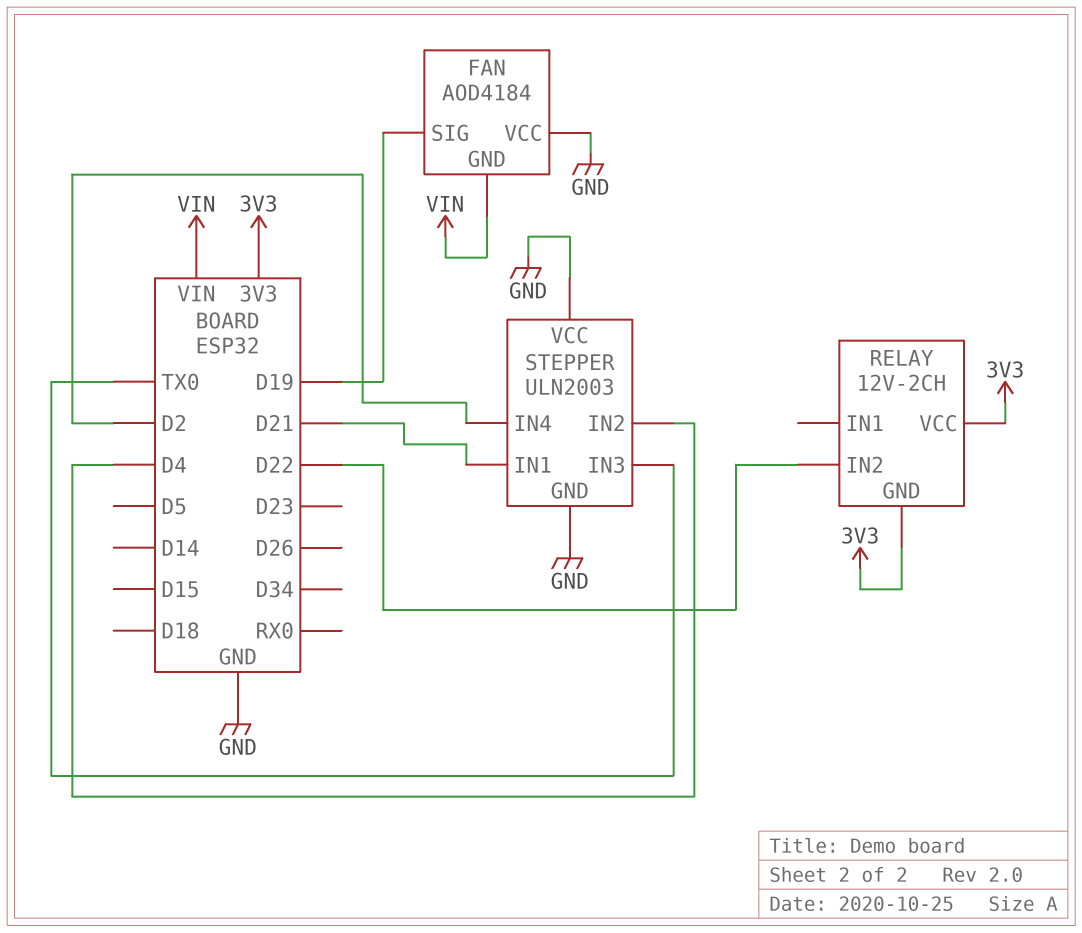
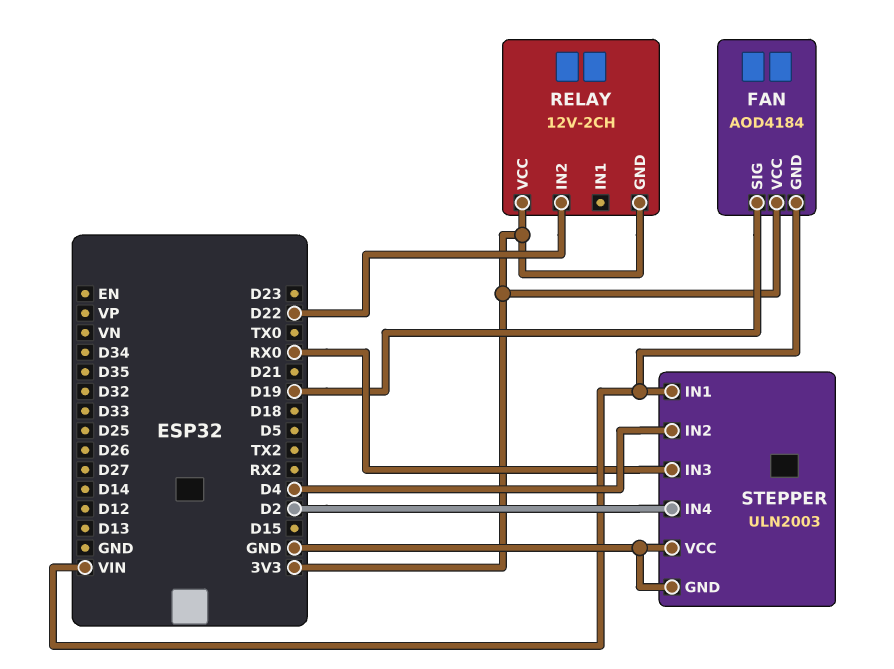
FAN pin VCC: GND -> 3V3
STEPPER pin IN1: D21 -> VIN
STEPPER pin IN3: TX0 -> RX0

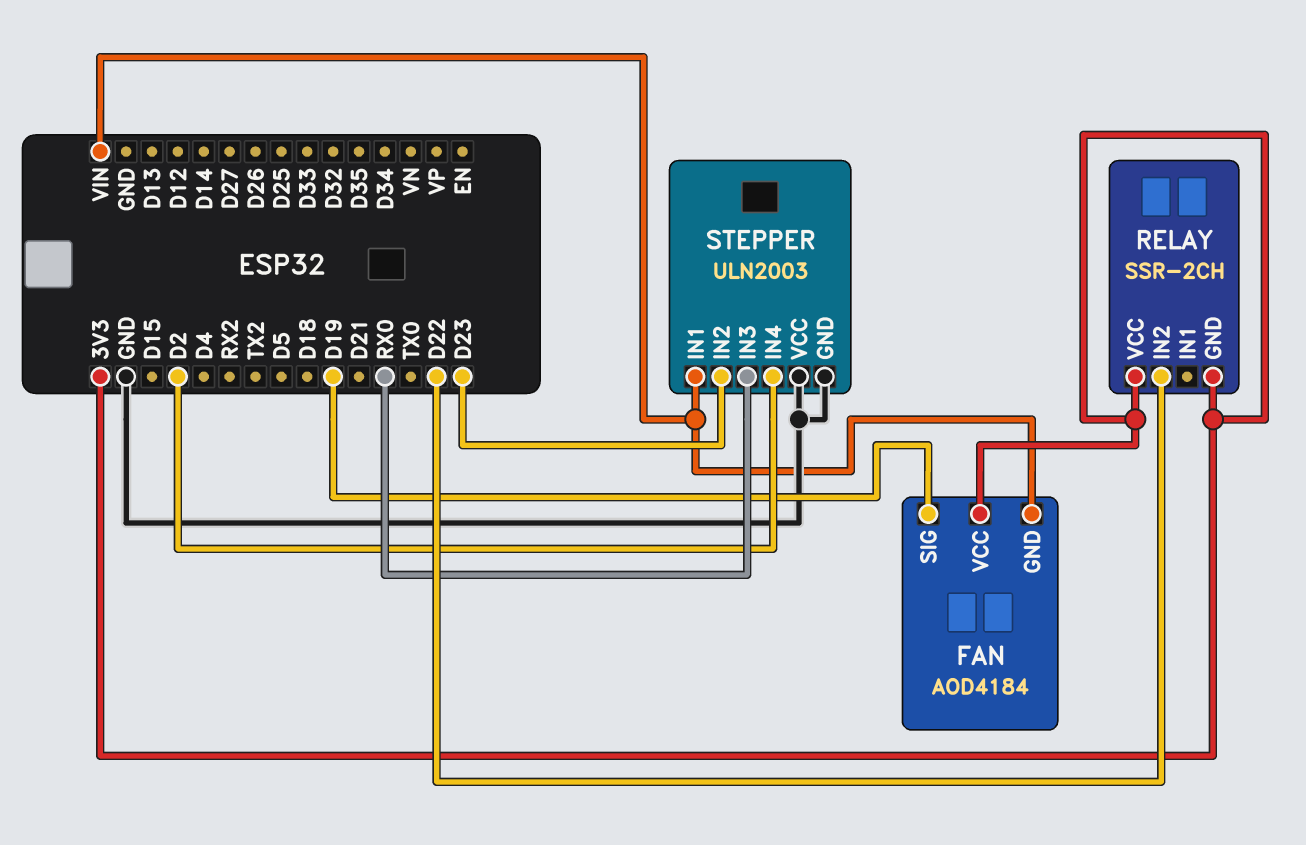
RELAY: 12V-2CH -> SSR-2CH
STEPPER pin IN2: D4 -> D23

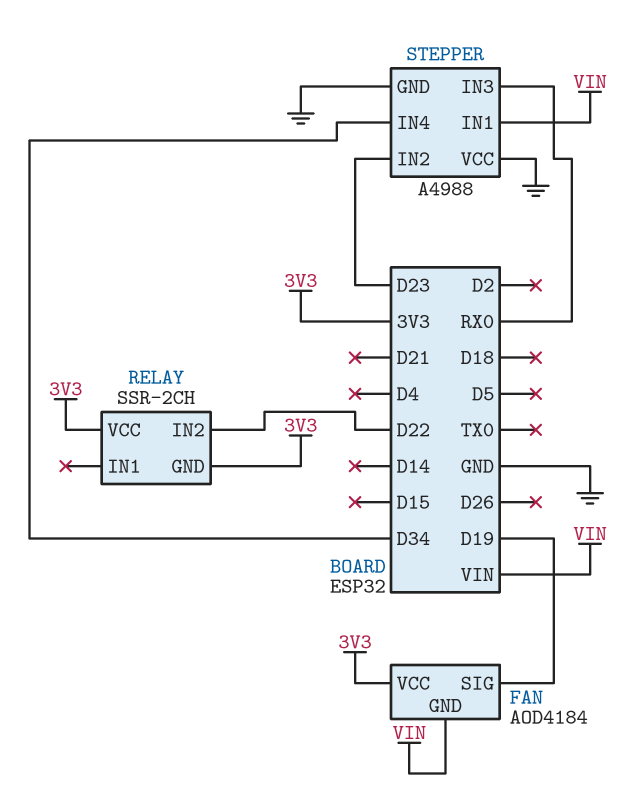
STEPPER: ULN2003 -> A4988
STEPPER pin IN4: D2 -> D34

